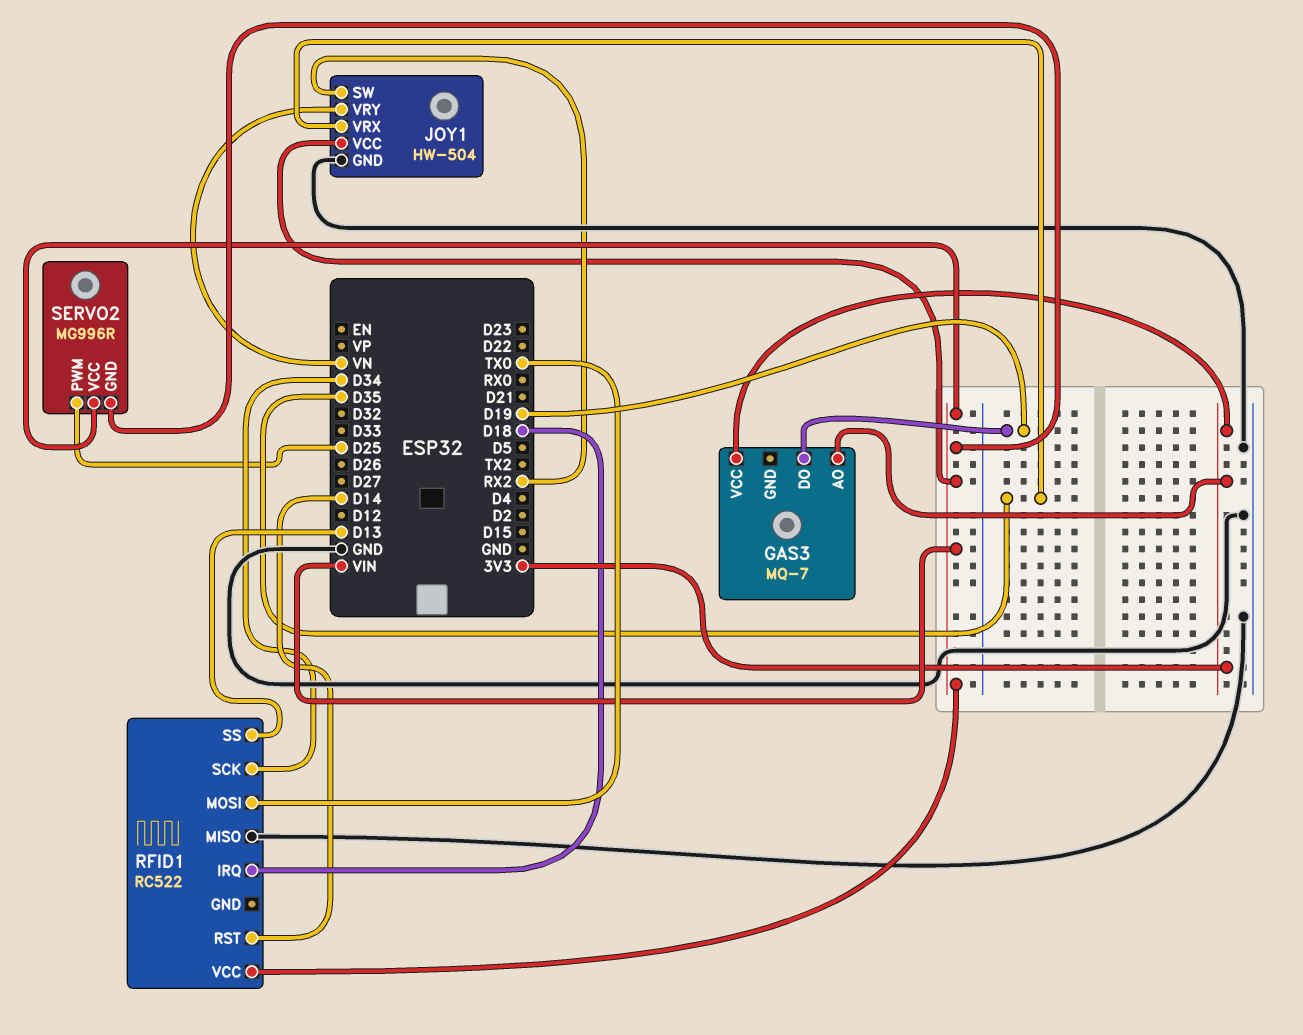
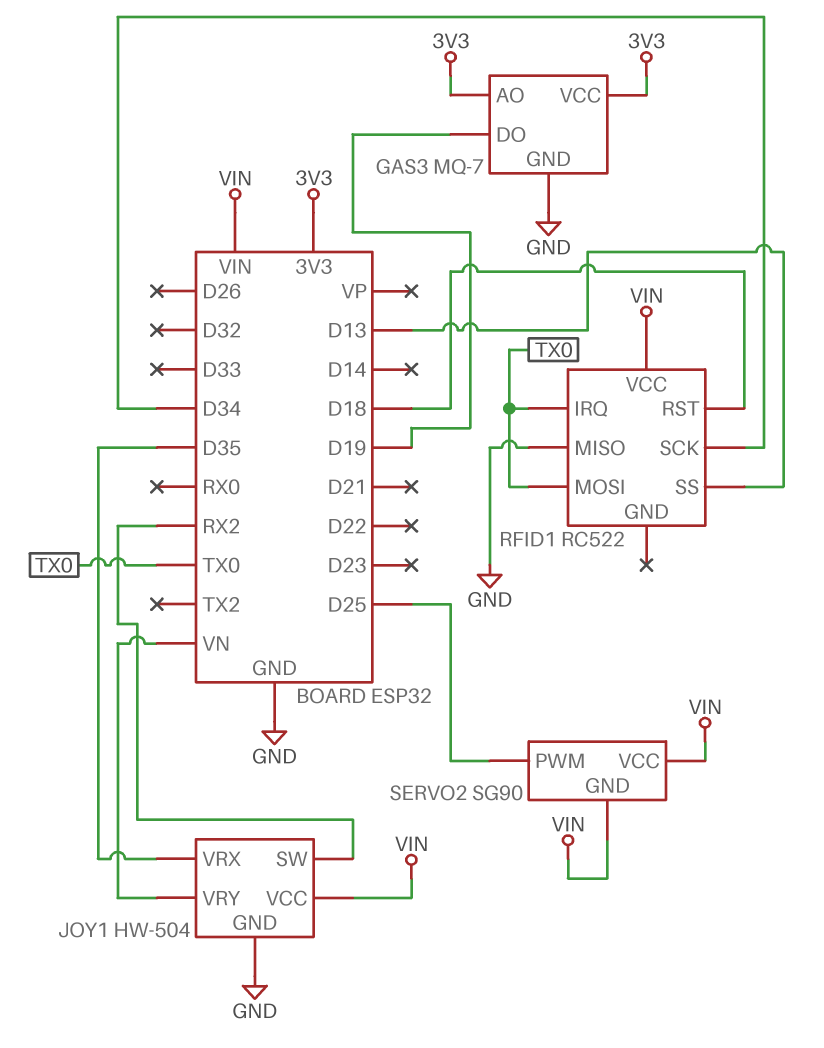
GAS3 pin GND: none -> GND
RFID1 pin IRQ: D18 -> TX0
RFID1 pin RST: D14 -> D18
SERVO2: MG996R -> SG90

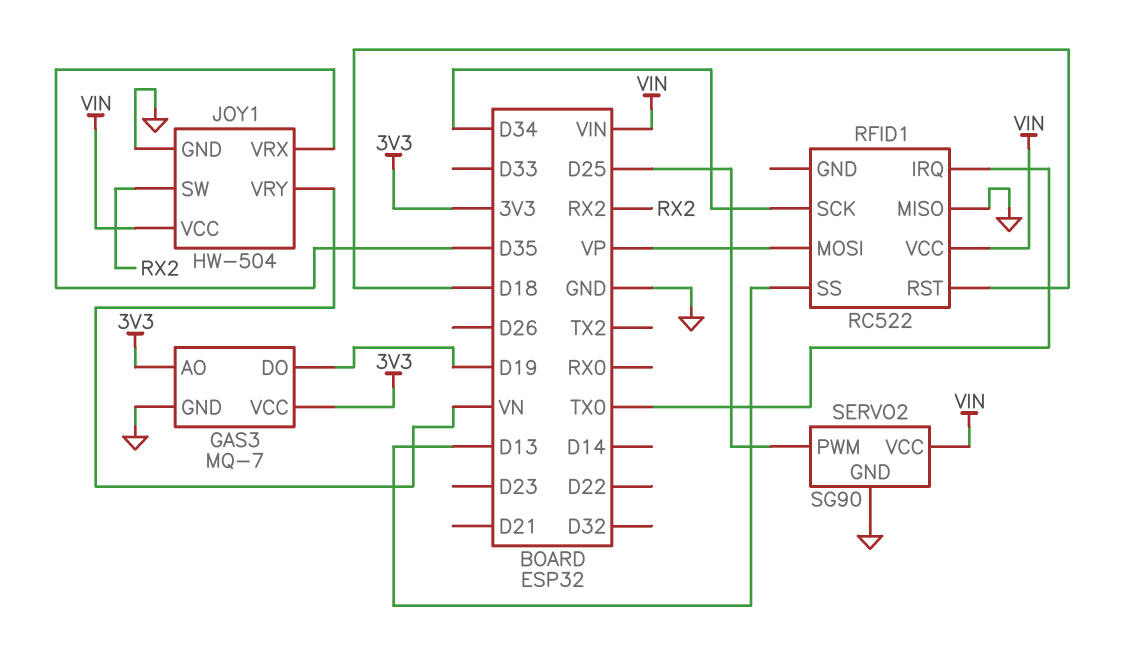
RFID1 pin MOSI: TX0 -> VP
SERVO2 pin GND: VIN -> GND

